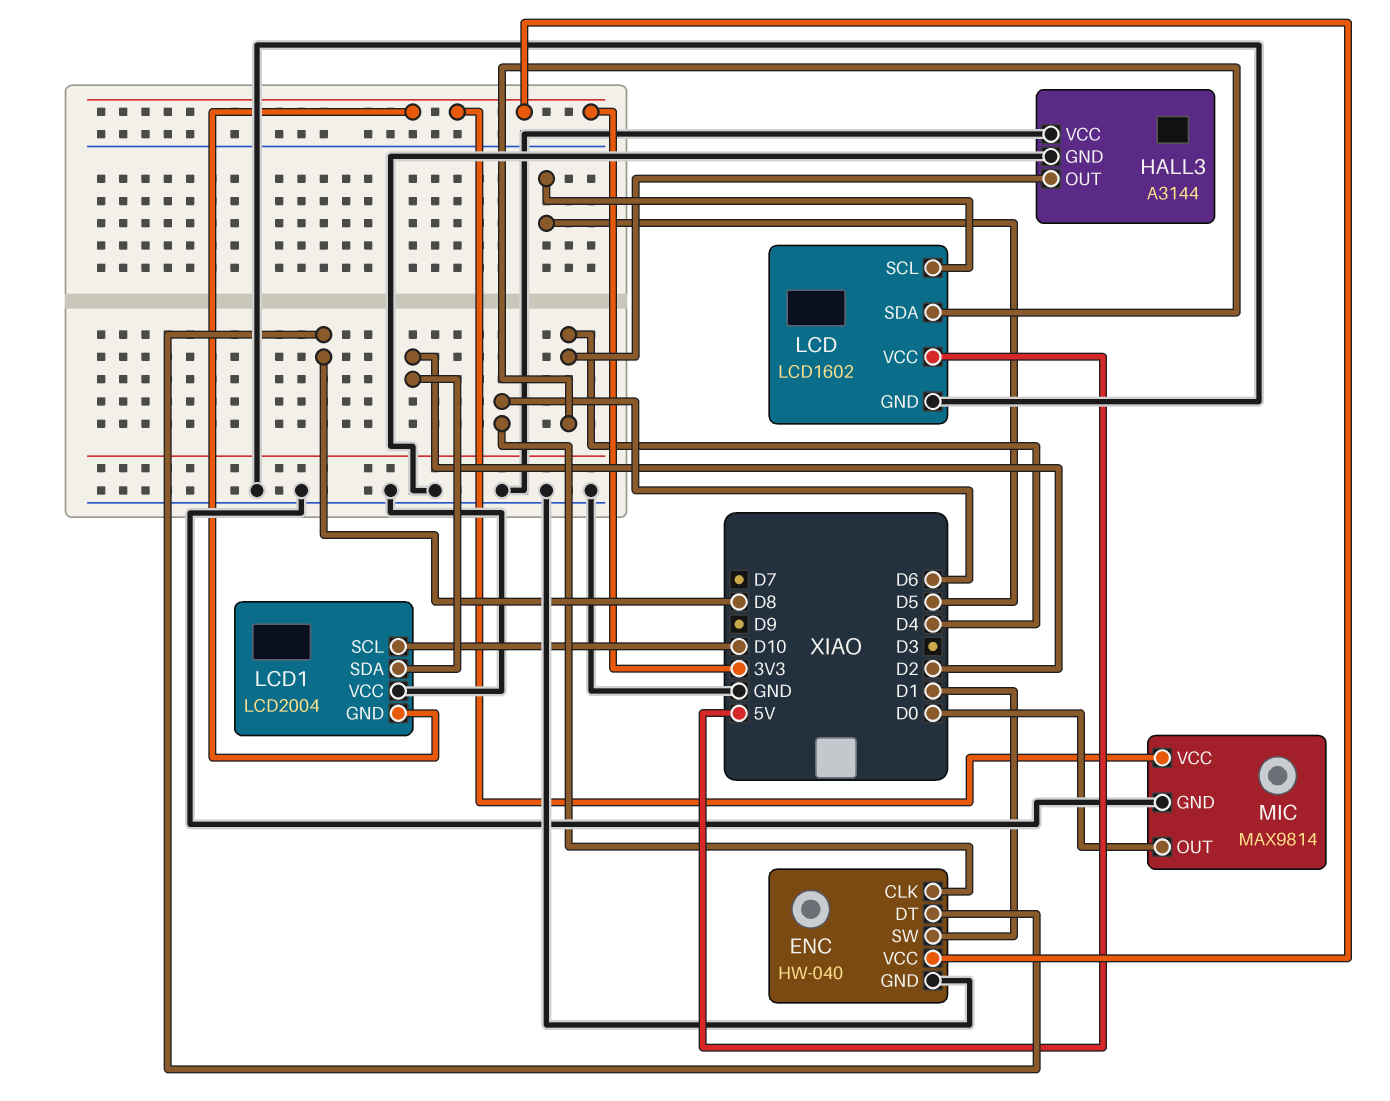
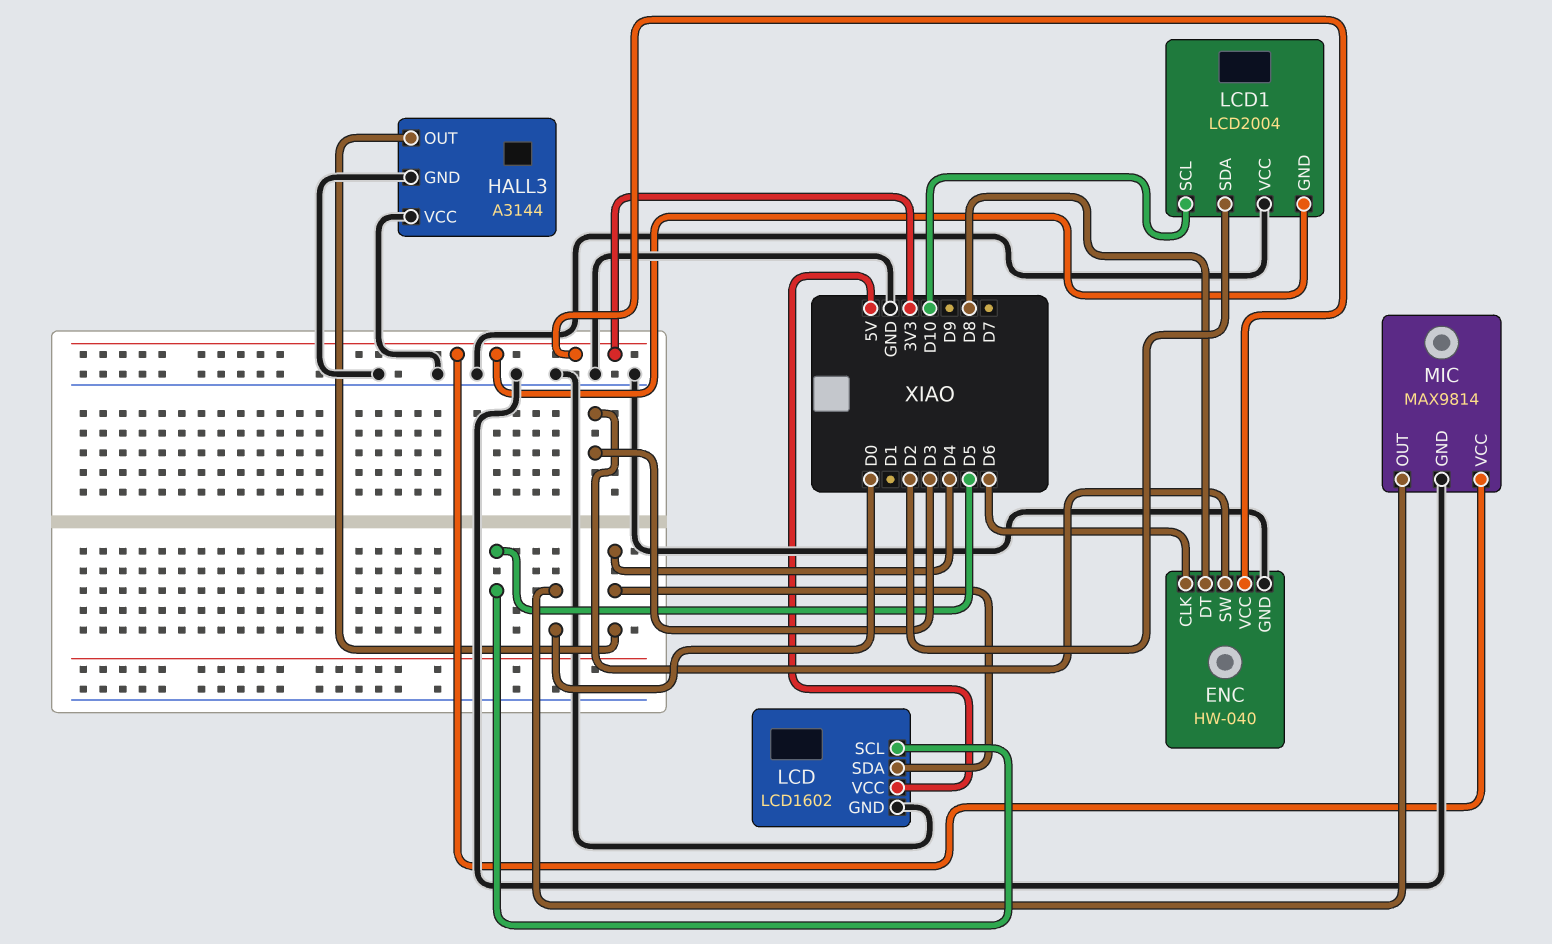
ENC pin SW: D1 -> D3

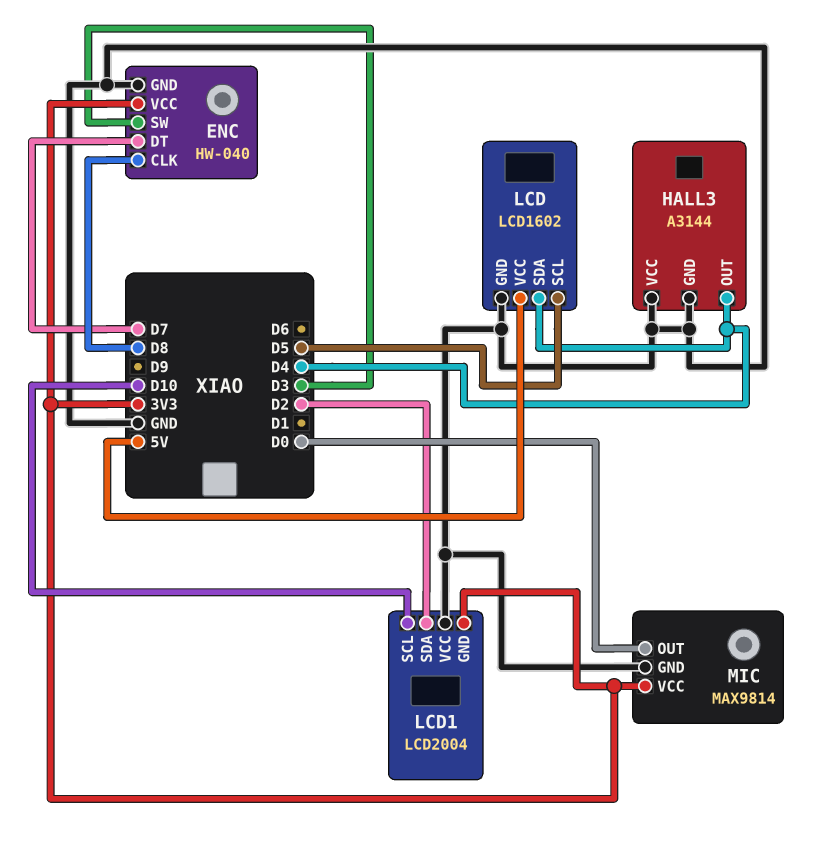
ENC pin CLK: D6 -> D8
ENC pin DT: D8 -> D7

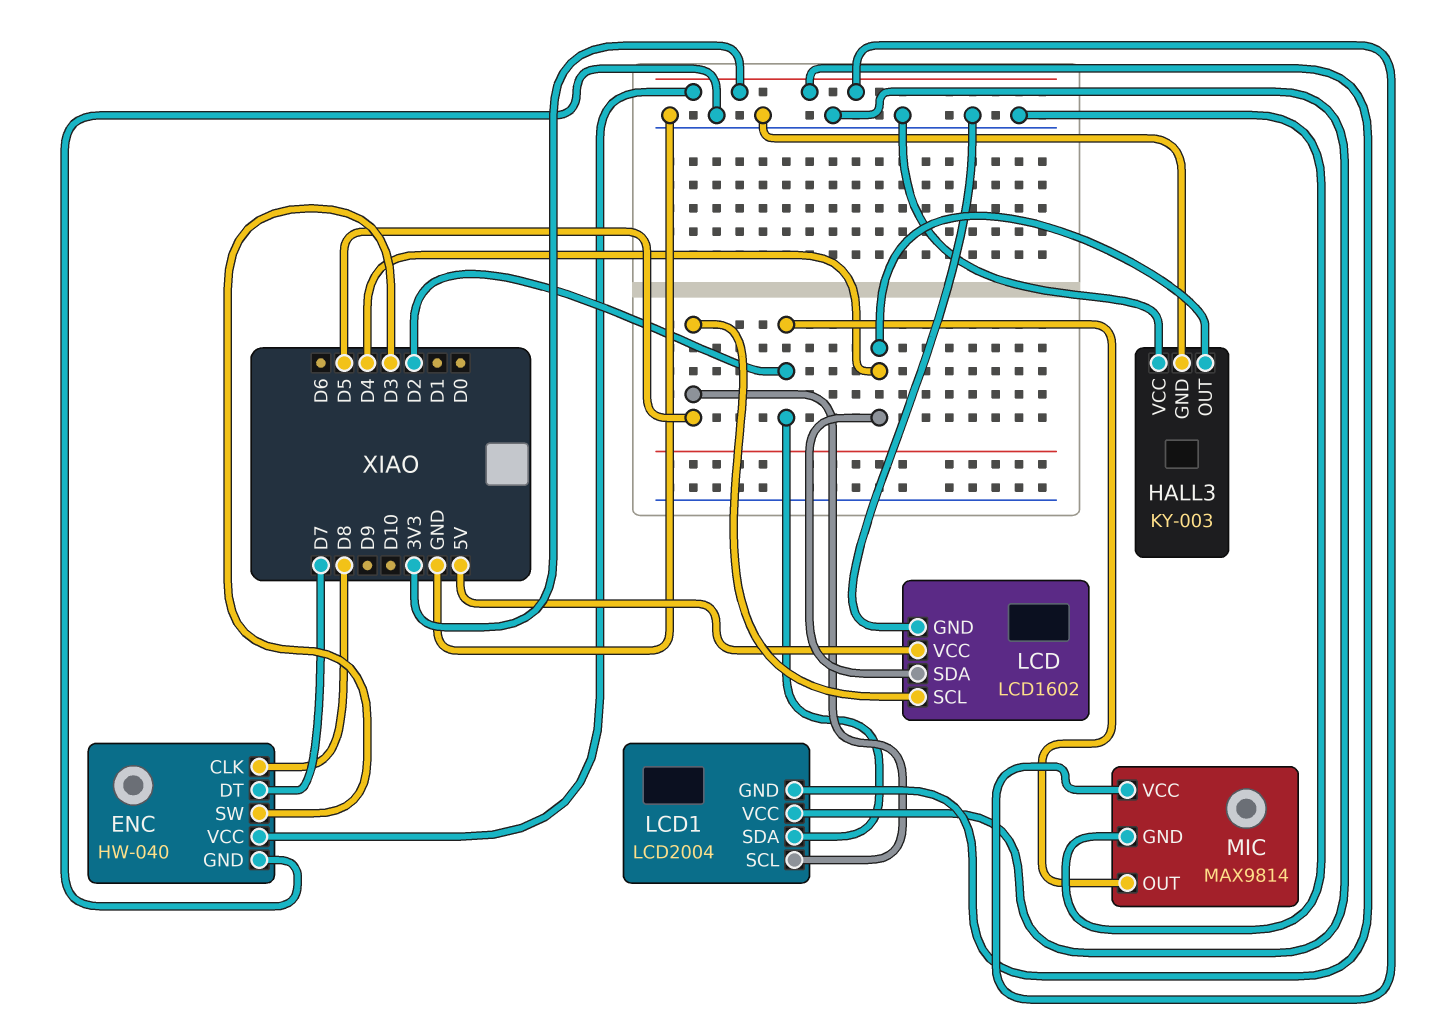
HALL3: A3144 -> KY-003
LCD1 pin SCL: D10 -> D5
MIC pin OUT: D0 -> D2

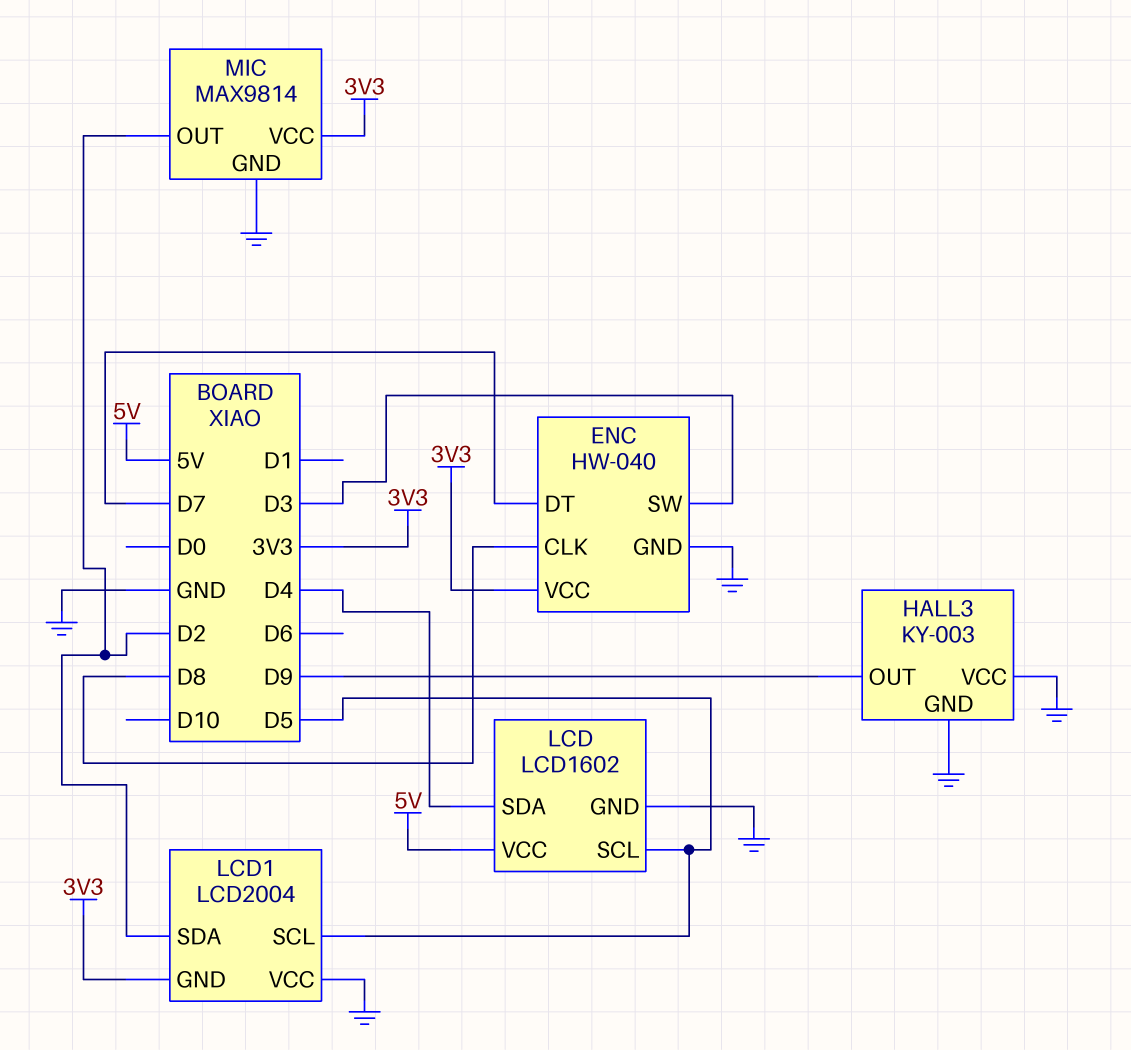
HALL3 pin OUT: D4 -> D9

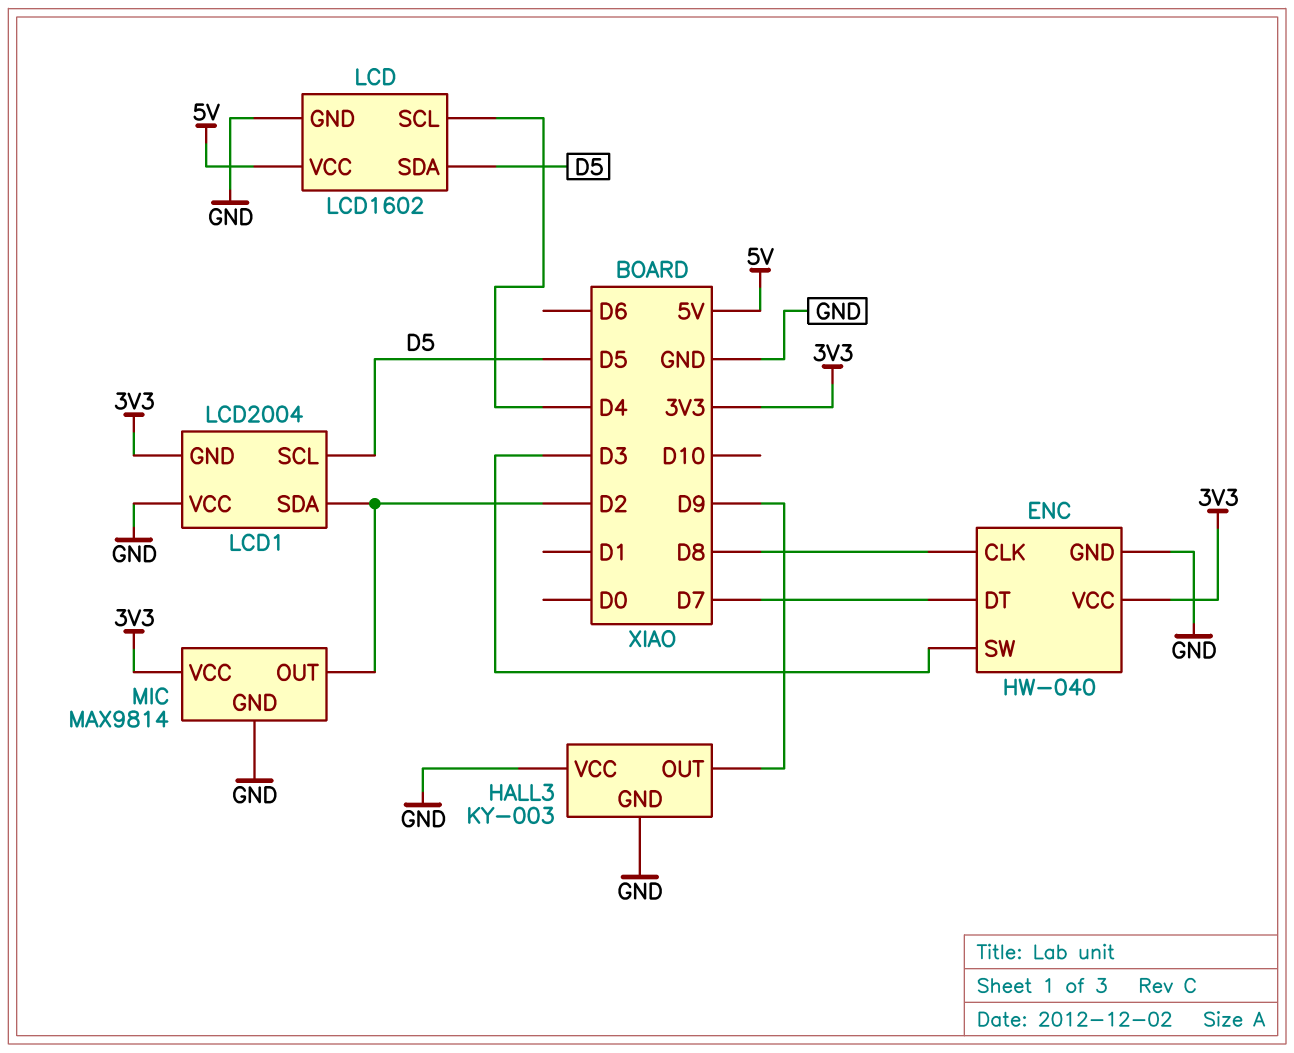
LCD pin SCL: D5 -> D4
LCD pin SDA: D4 -> D5

